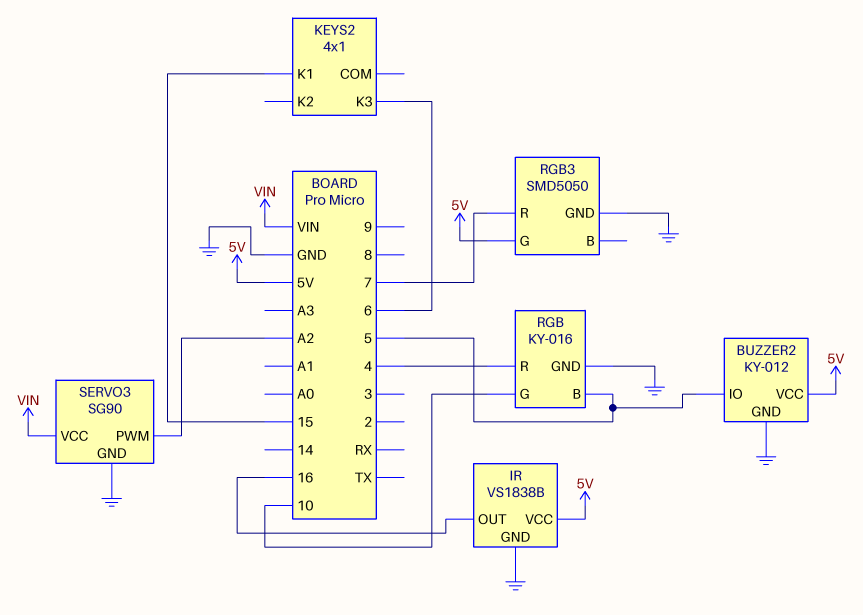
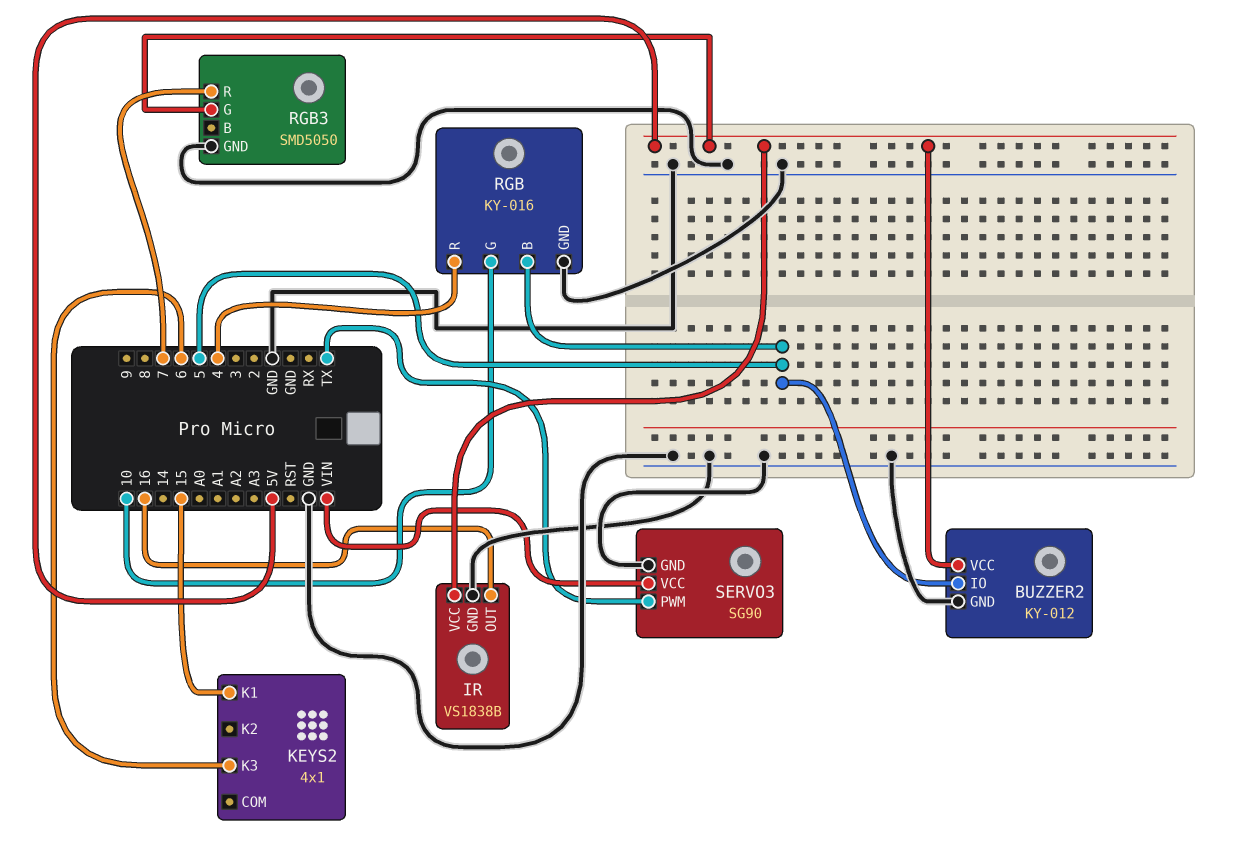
SERVO3 pin PWM: A2 -> TX

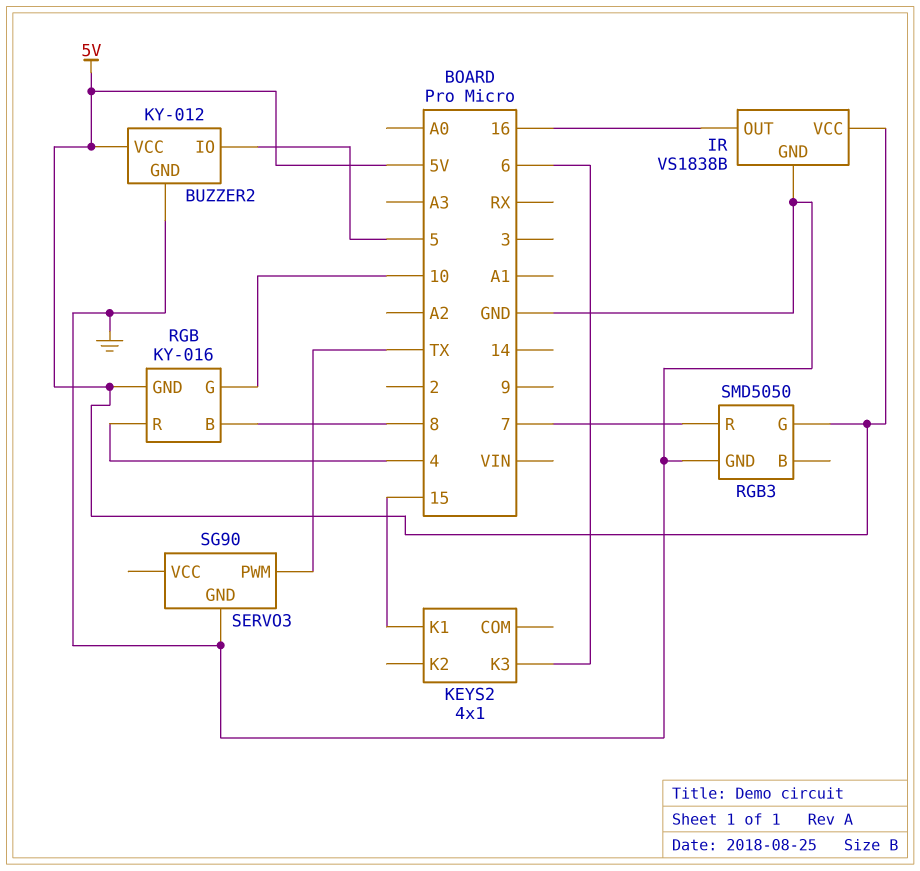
RGB pin B: 5 -> 8
RGB pin GND: GND -> 5V
SERVO3 pin VCC: VIN -> none

